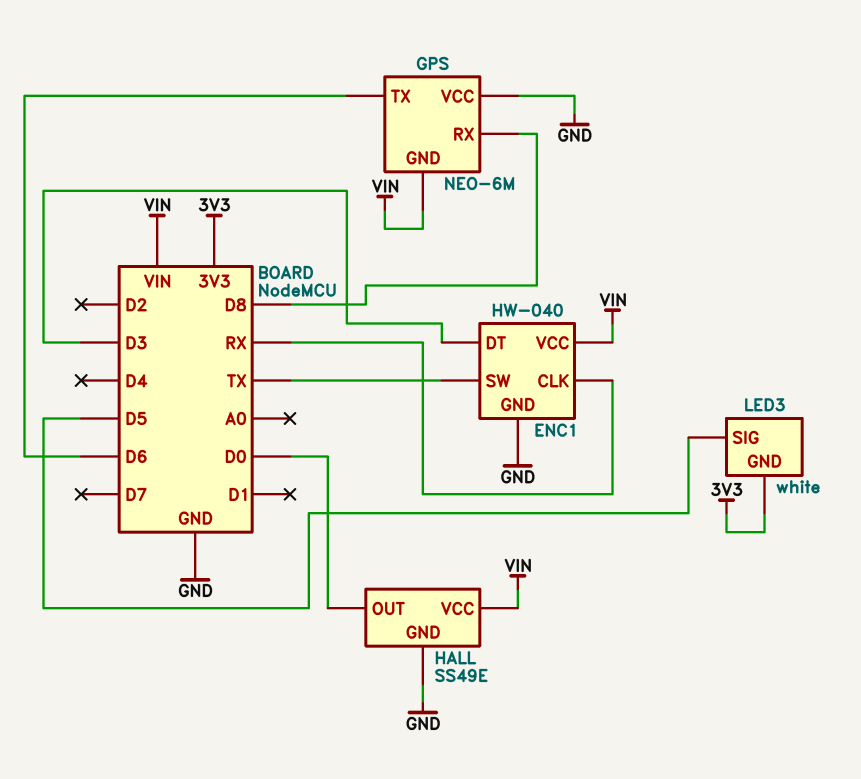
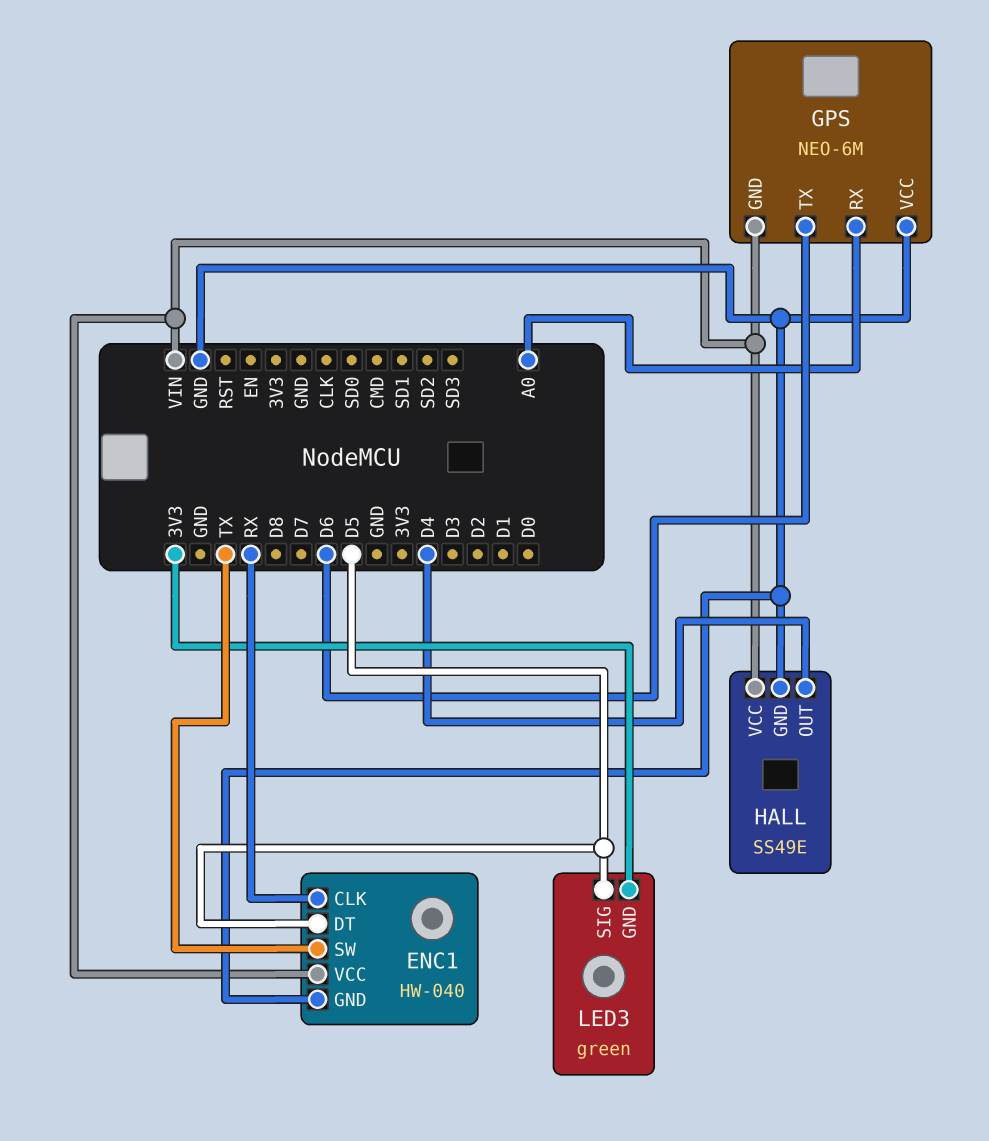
ENC1 pin DT: D3 -> D5
GPS pin RX: D8 -> A0
HALL pin OUT: D0 -> D4
LED3: white -> green

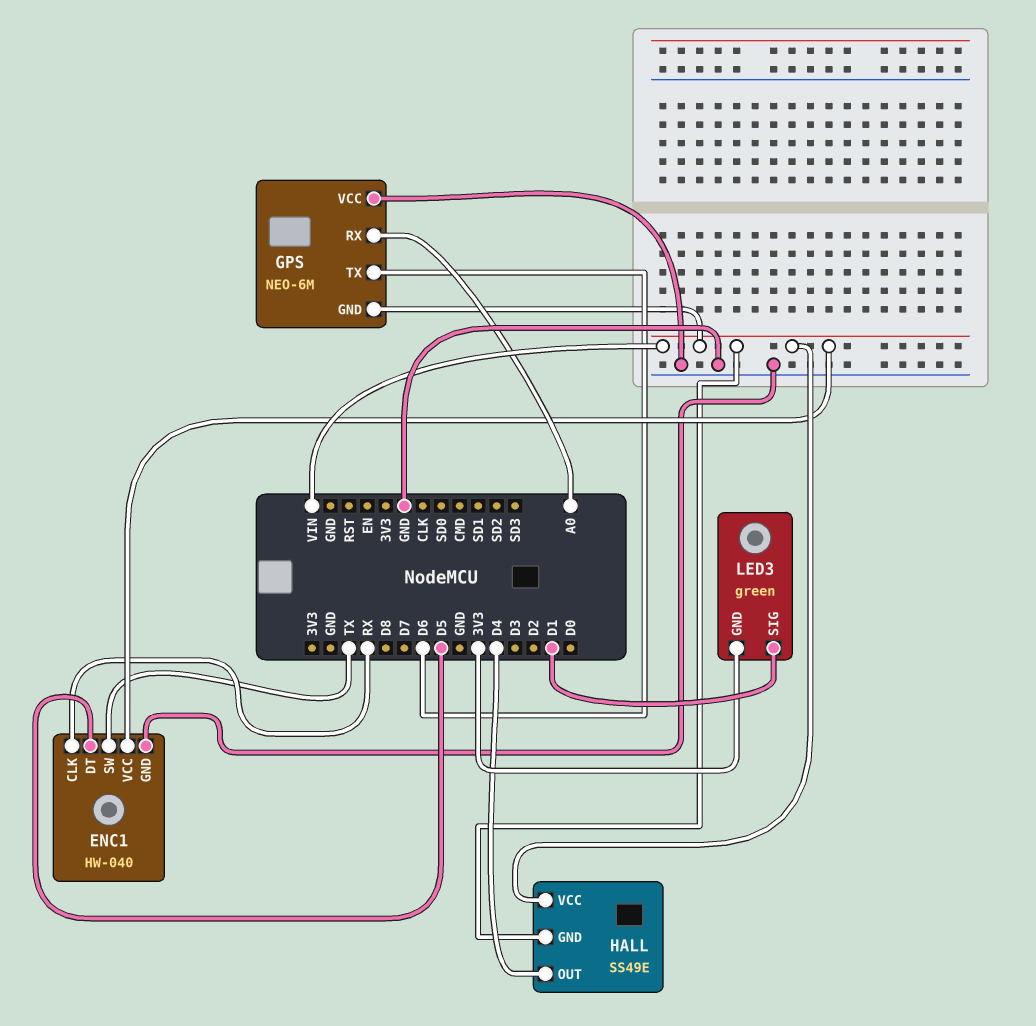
HALL pin GND: GND -> VIN
LED3 pin SIG: D5 -> D1

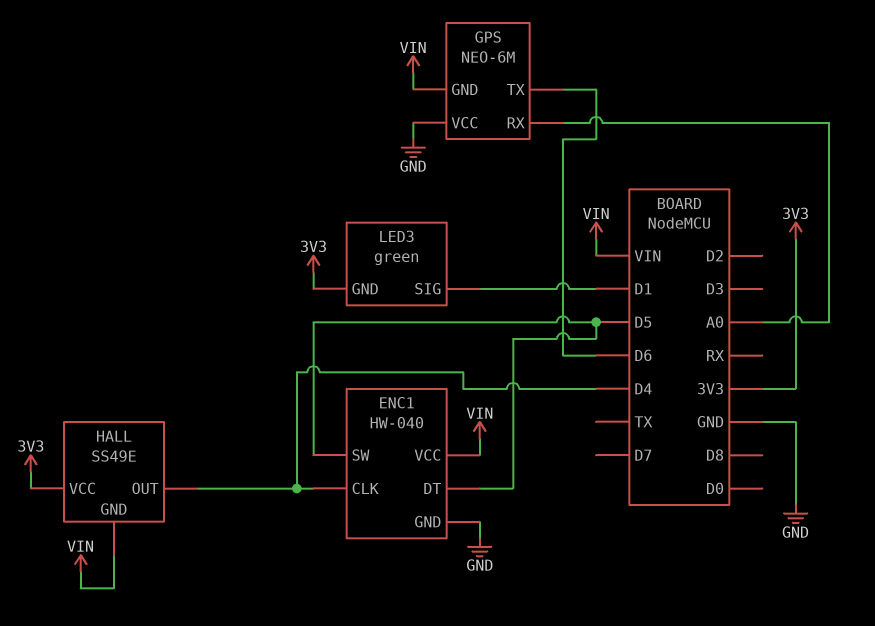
ENC1 pin CLK: RX -> D4
ENC1 pin SW: TX -> D5
HALL pin VCC: VIN -> 3V3

